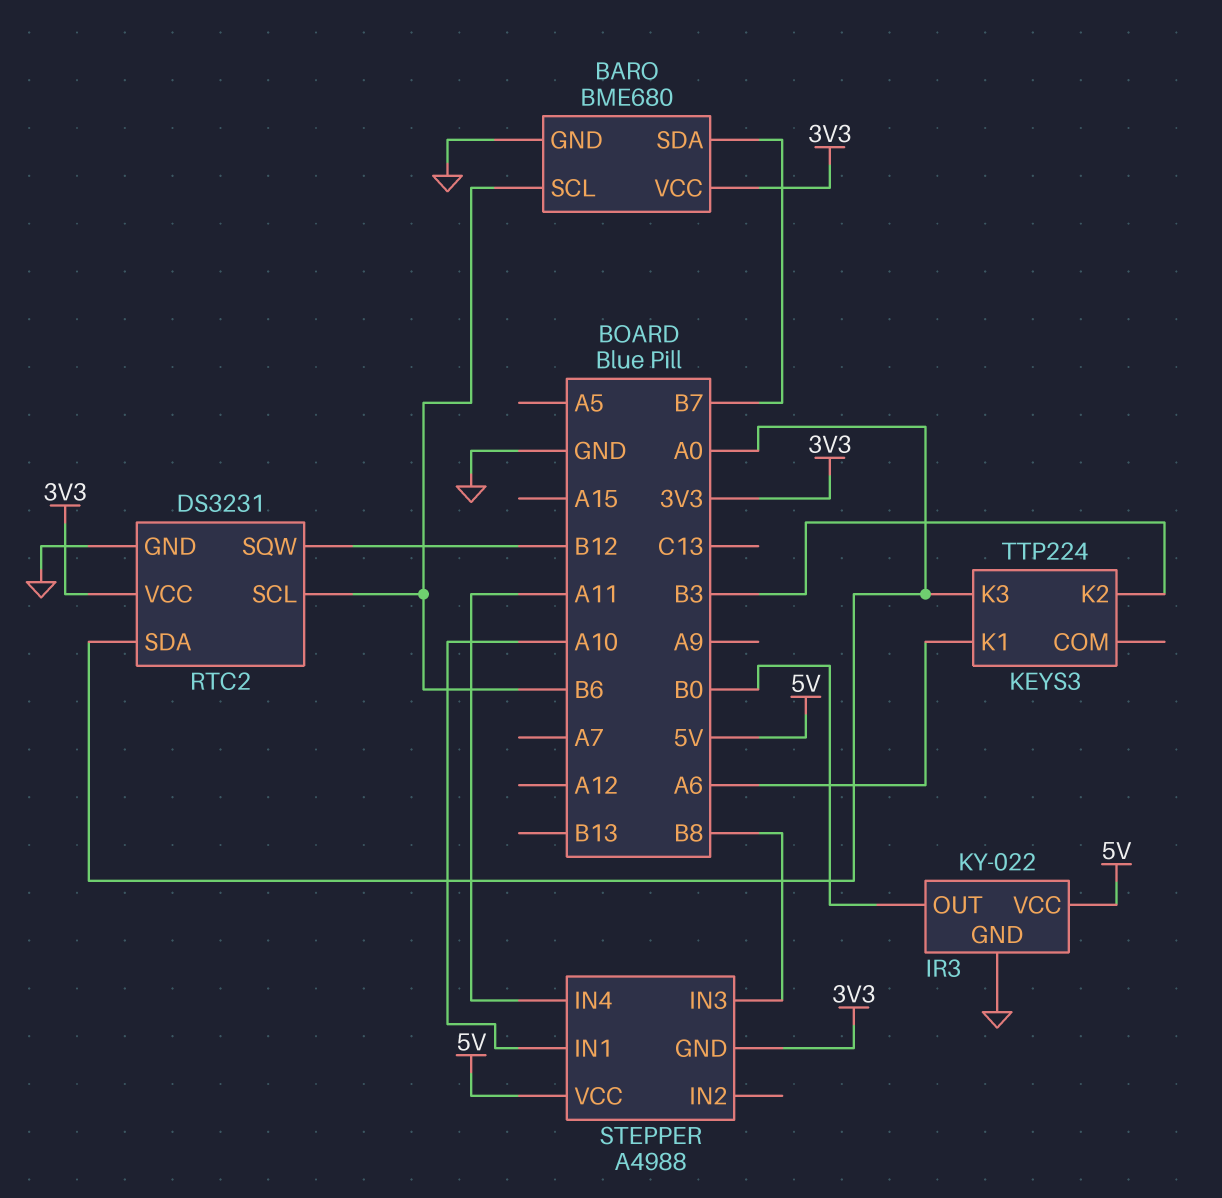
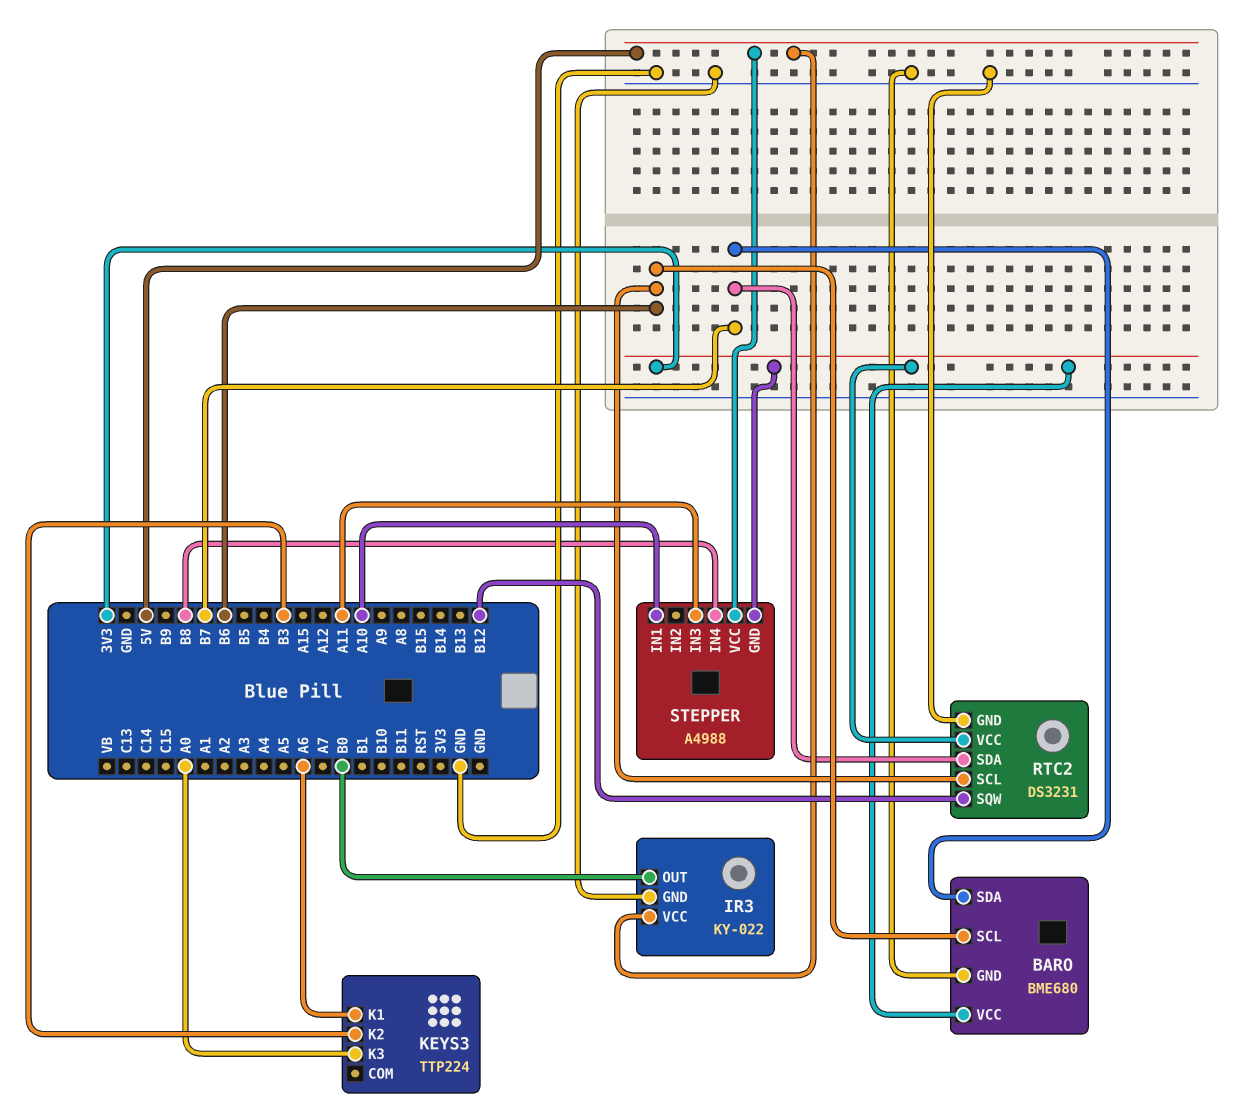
RTC2 pin SDA: A0 -> B7
STEPPER pin IN3: B8 -> A11
STEPPER pin IN4: A11 -> B8

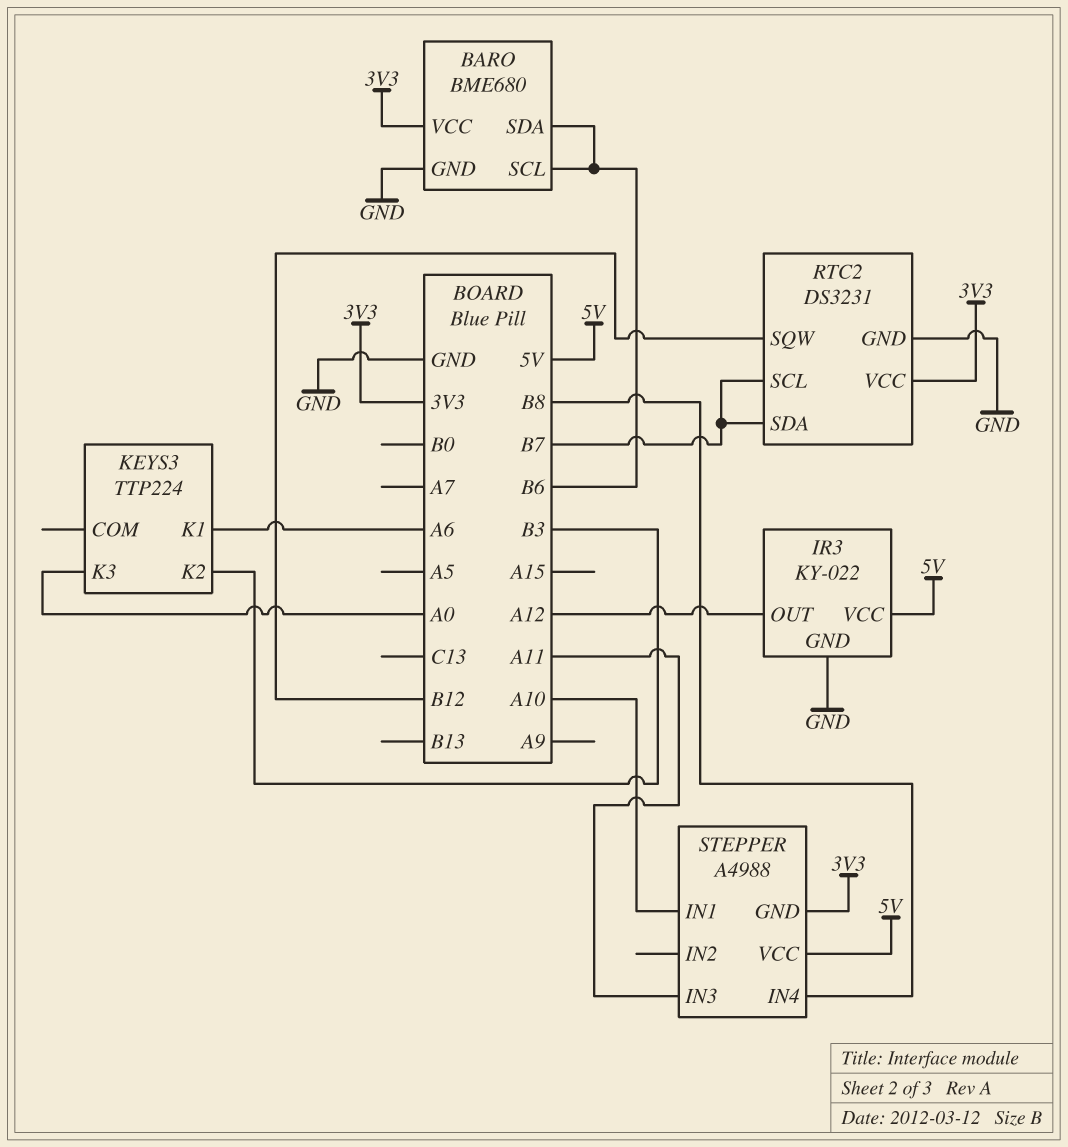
BARO pin SDA: B7 -> B6
IR3 pin OUT: B0 -> A12
RTC2 pin SCL: B6 -> B7

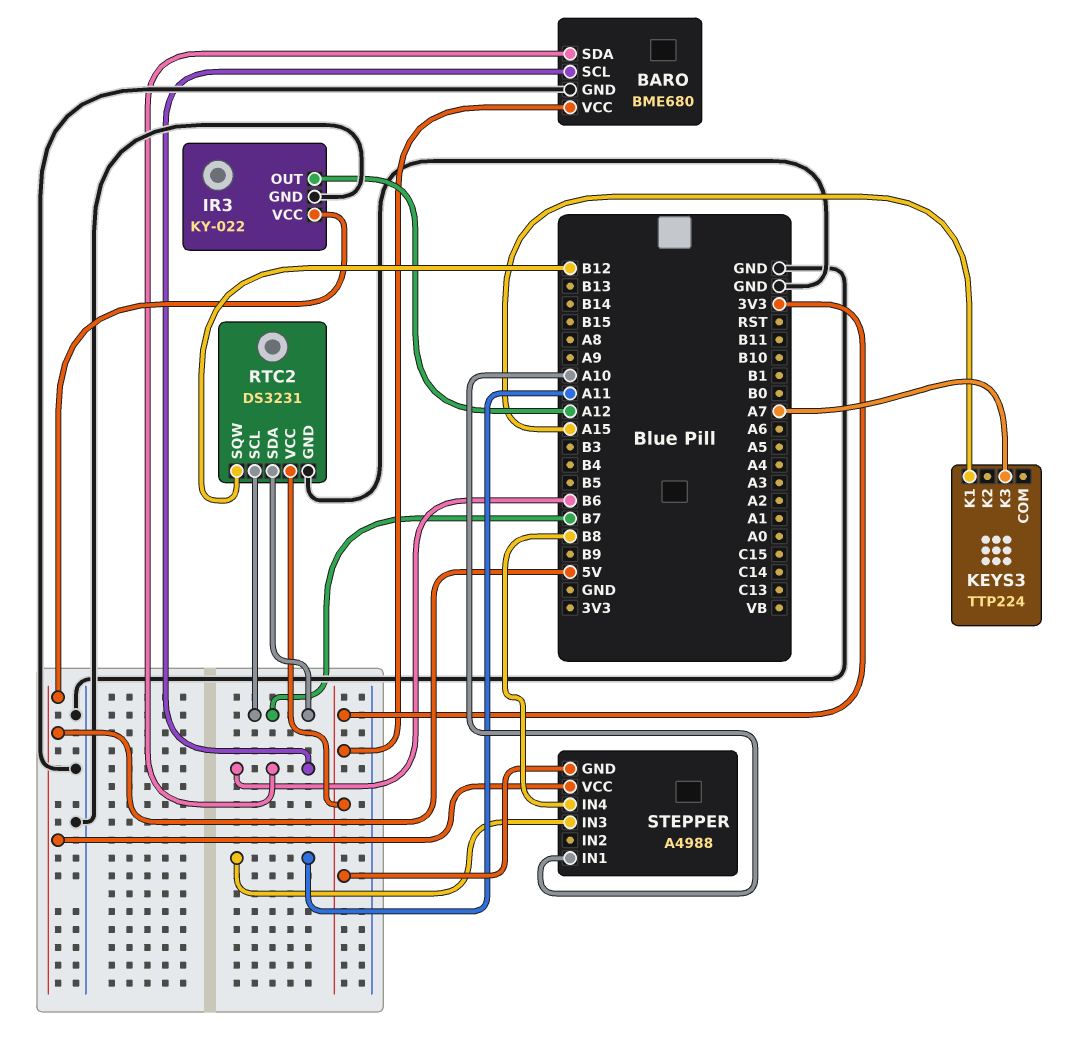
KEYS3 pin K1: A6 -> A15
KEYS3 pin K2: B3 -> none
KEYS3 pin K3: A0 -> A7

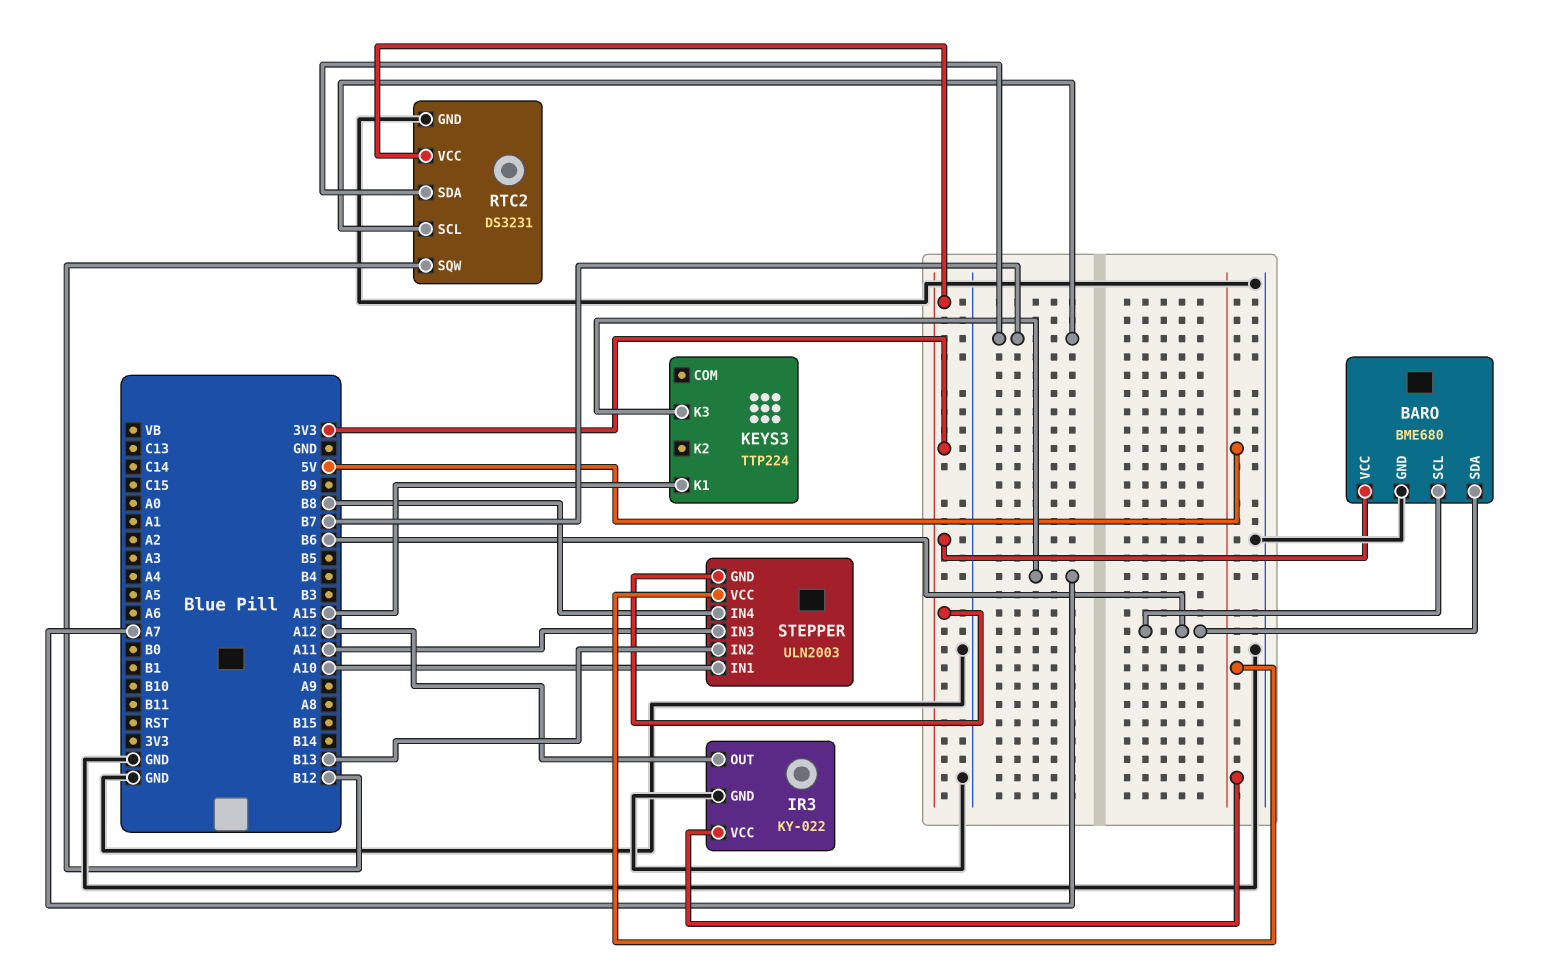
STEPPER: A4988 -> ULN2003
STEPPER pin IN2: none -> B13

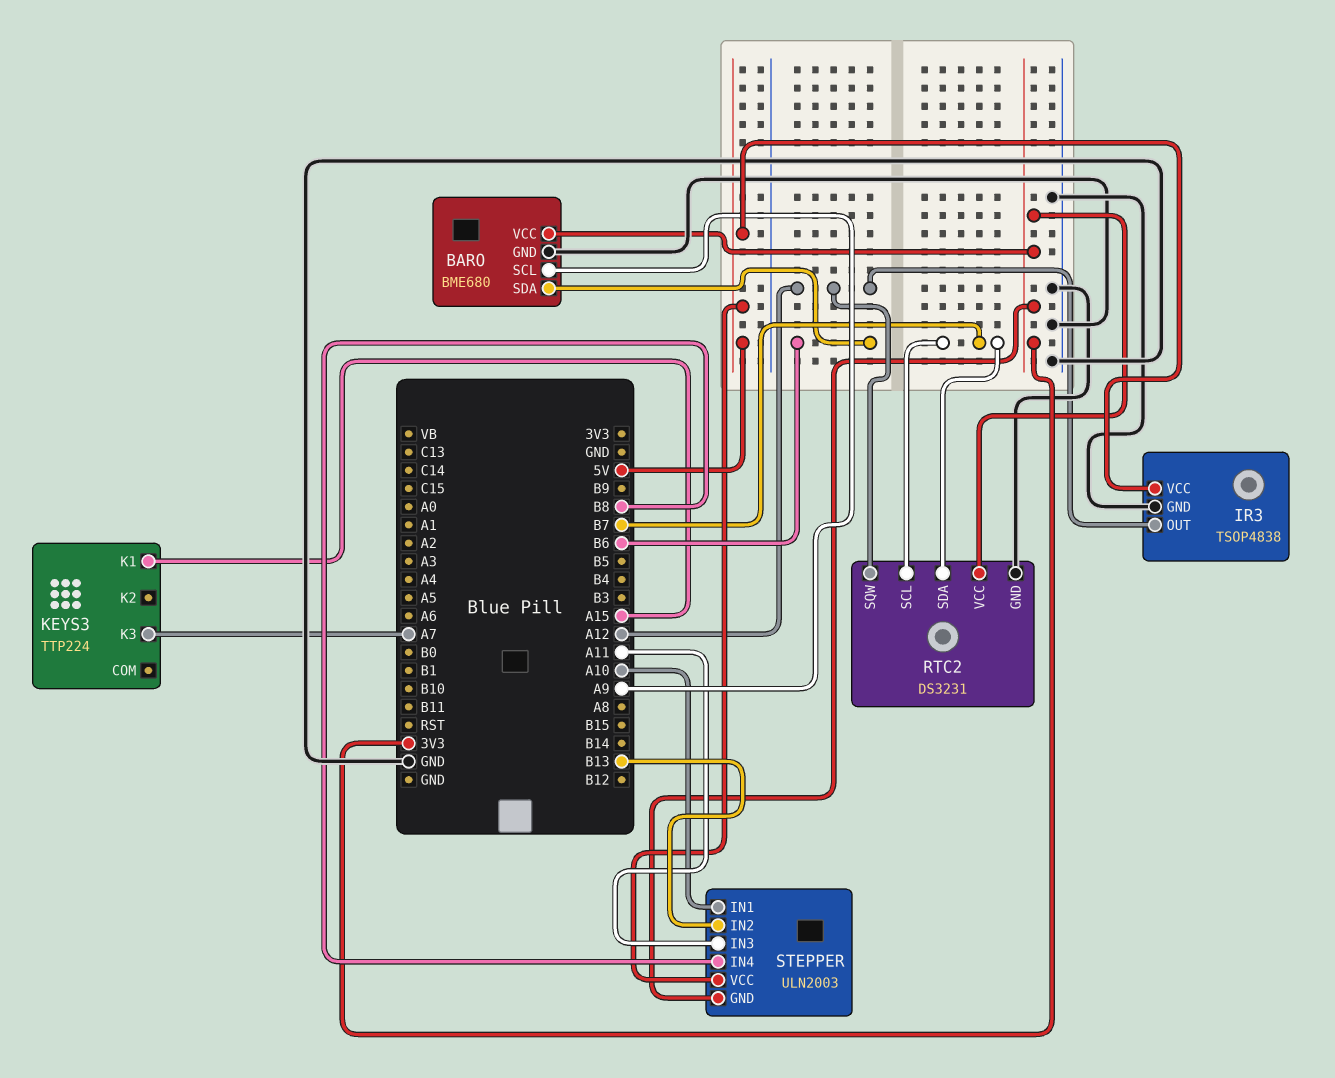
BARO pin SCL: B6 -> A9
IR3: KY-022 -> TSOP4838
RTC2 pin SQW: B12 -> A12

